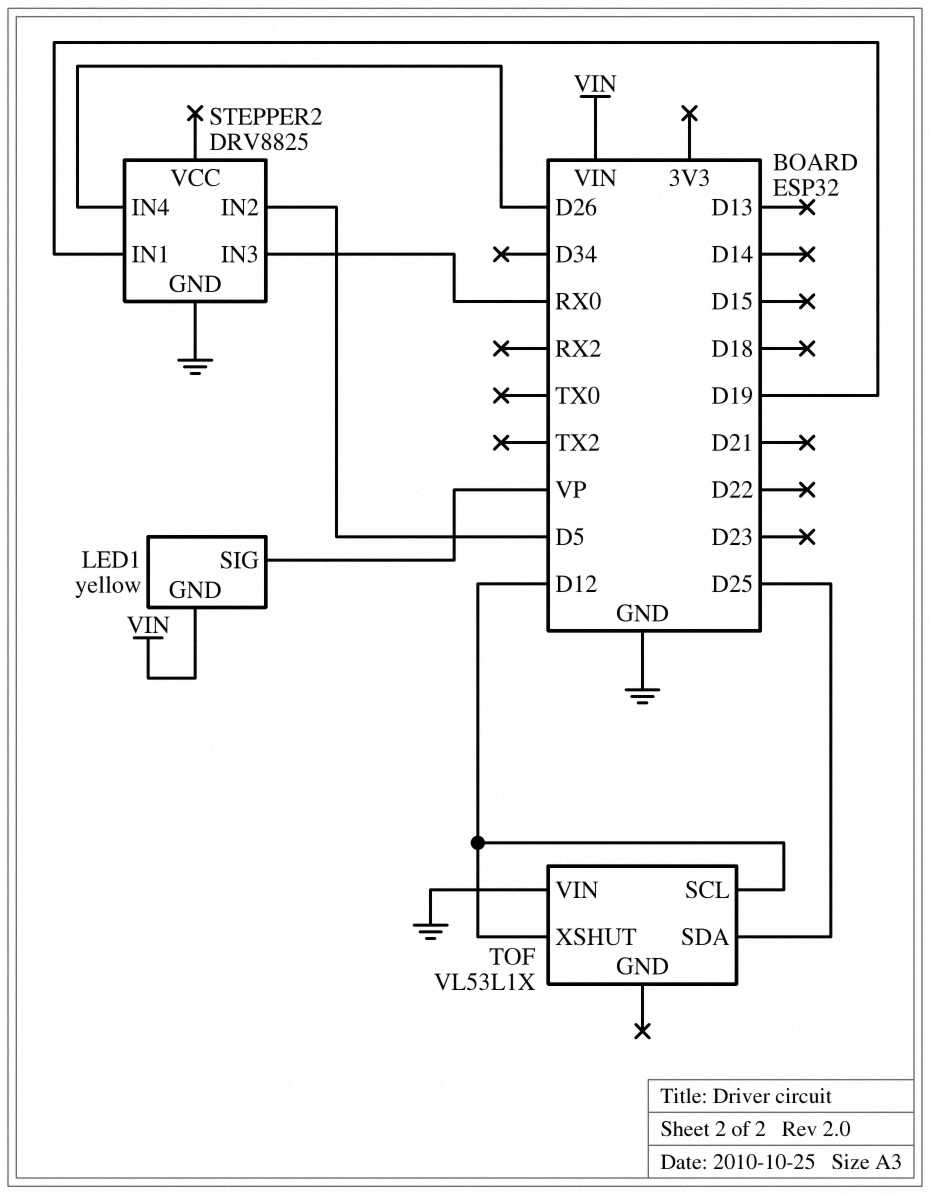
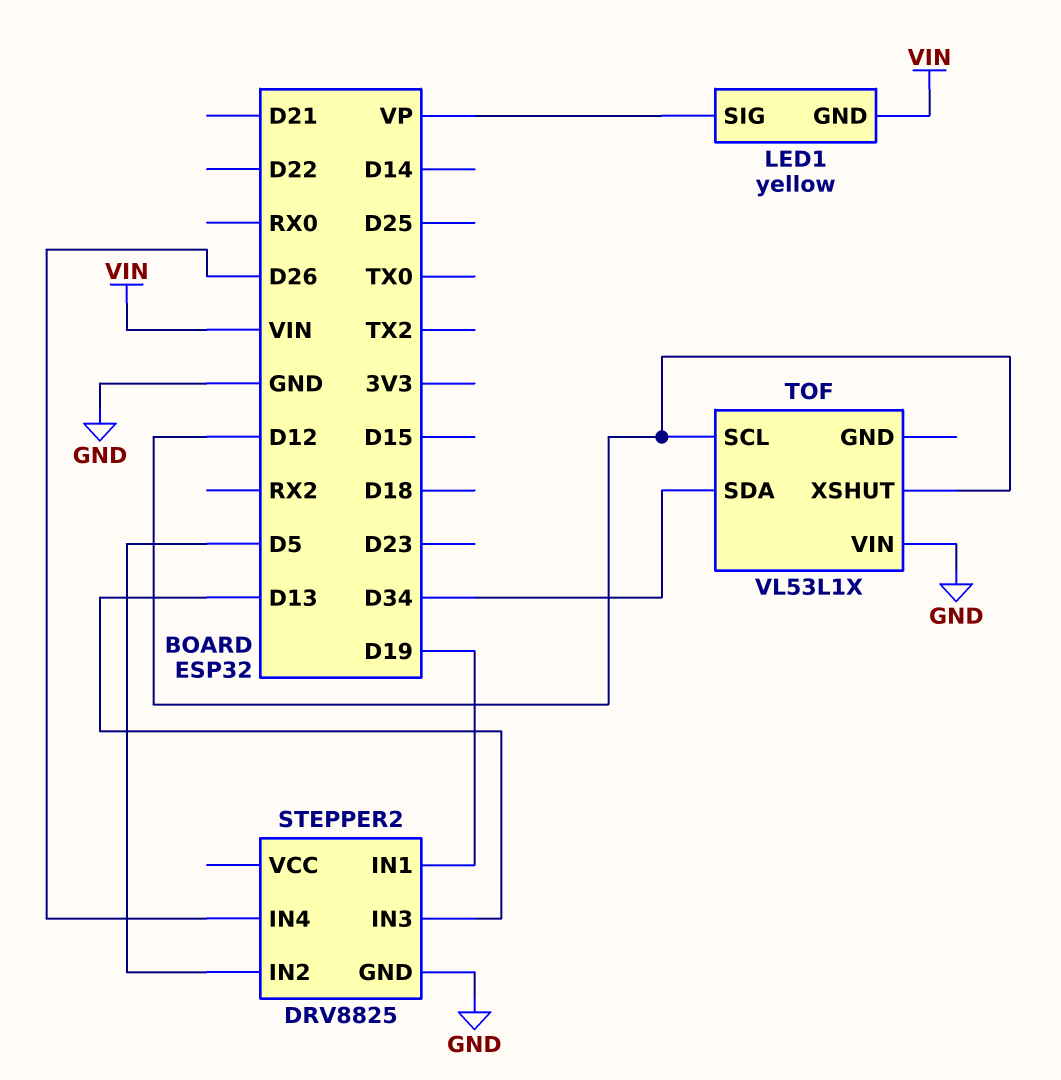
STEPPER2 pin IN3: RX0 -> D13
TOF pin SDA: D25 -> D34

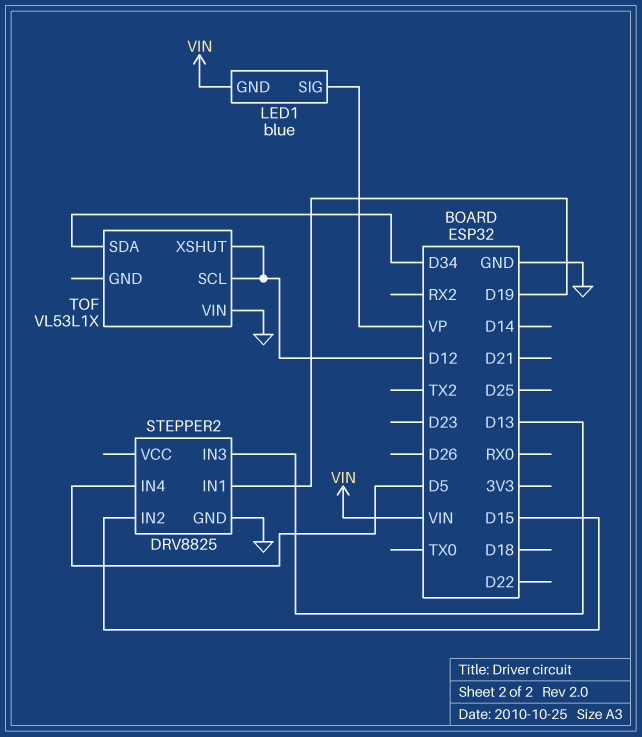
LED1: yellow -> blue
STEPPER2 pin IN2: D5 -> D15
STEPPER2 pin IN4: D26 -> D5

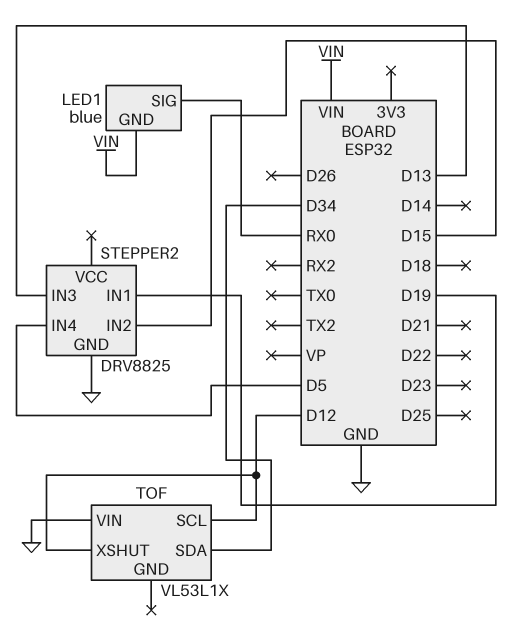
LED1 pin SIG: VP -> RX0

